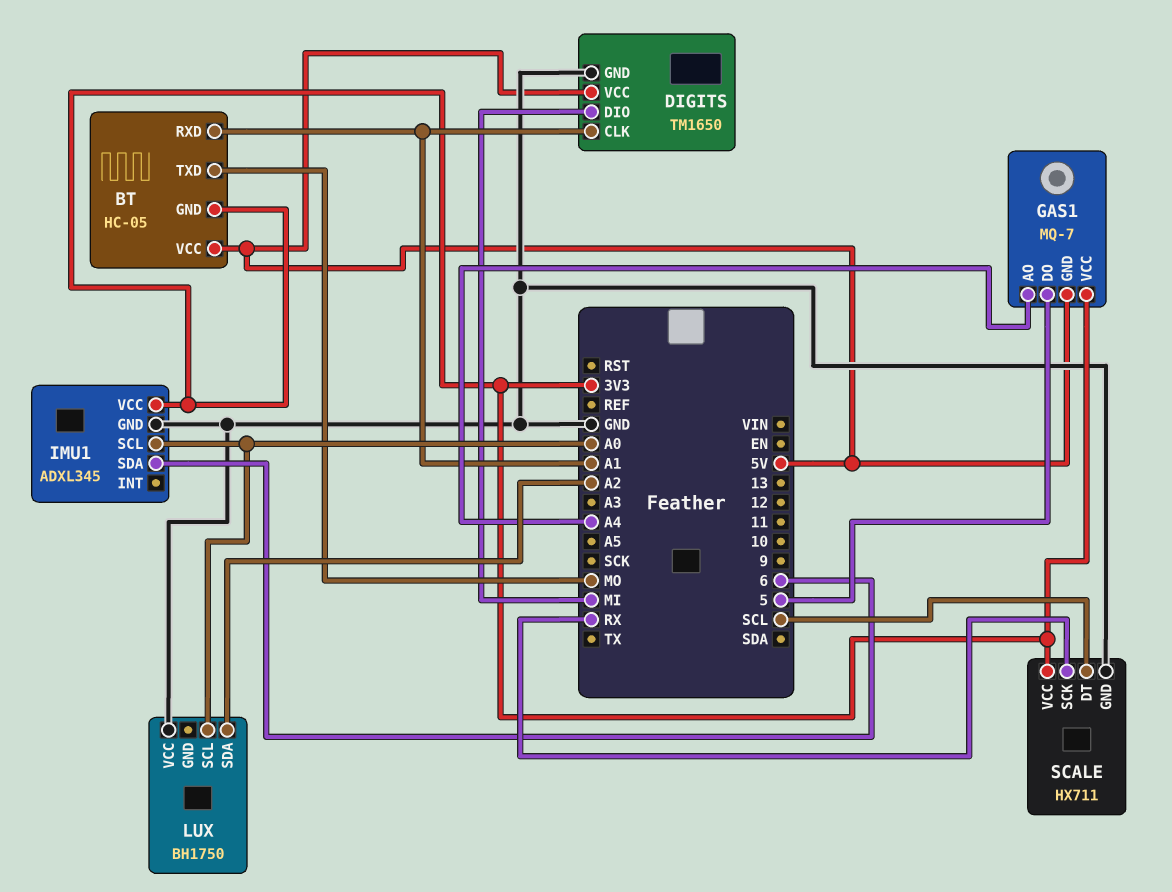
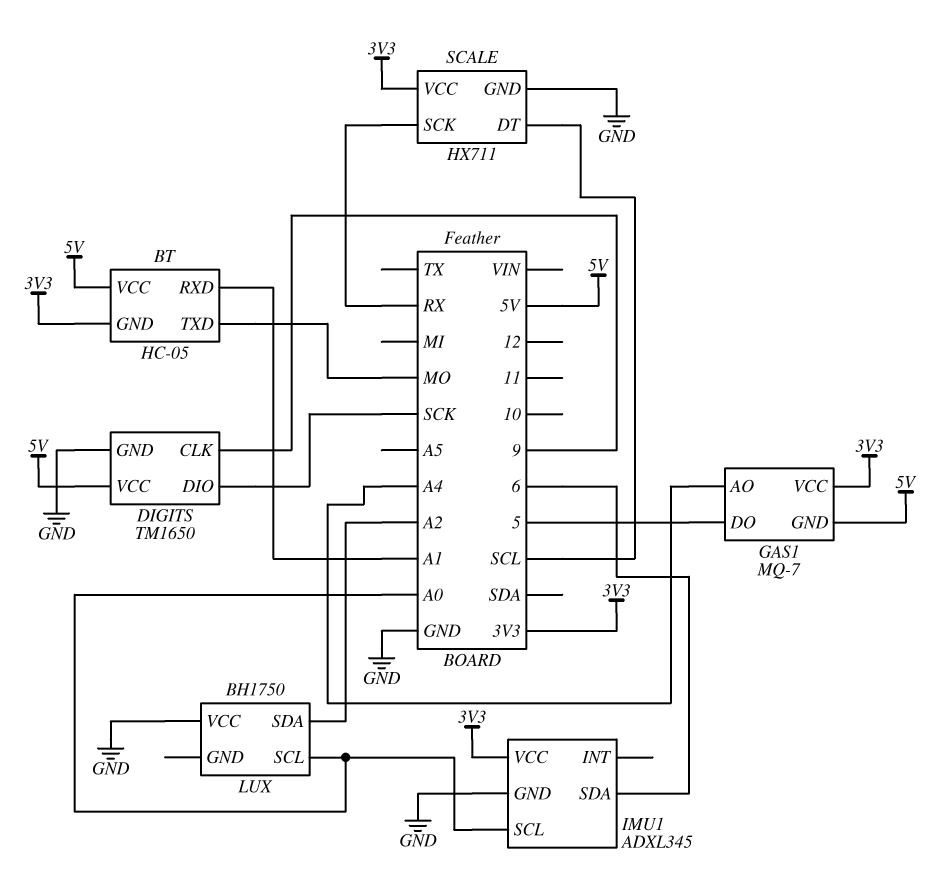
DIGITS pin CLK: A1 -> 9
DIGITS pin DIO: MI -> SCK

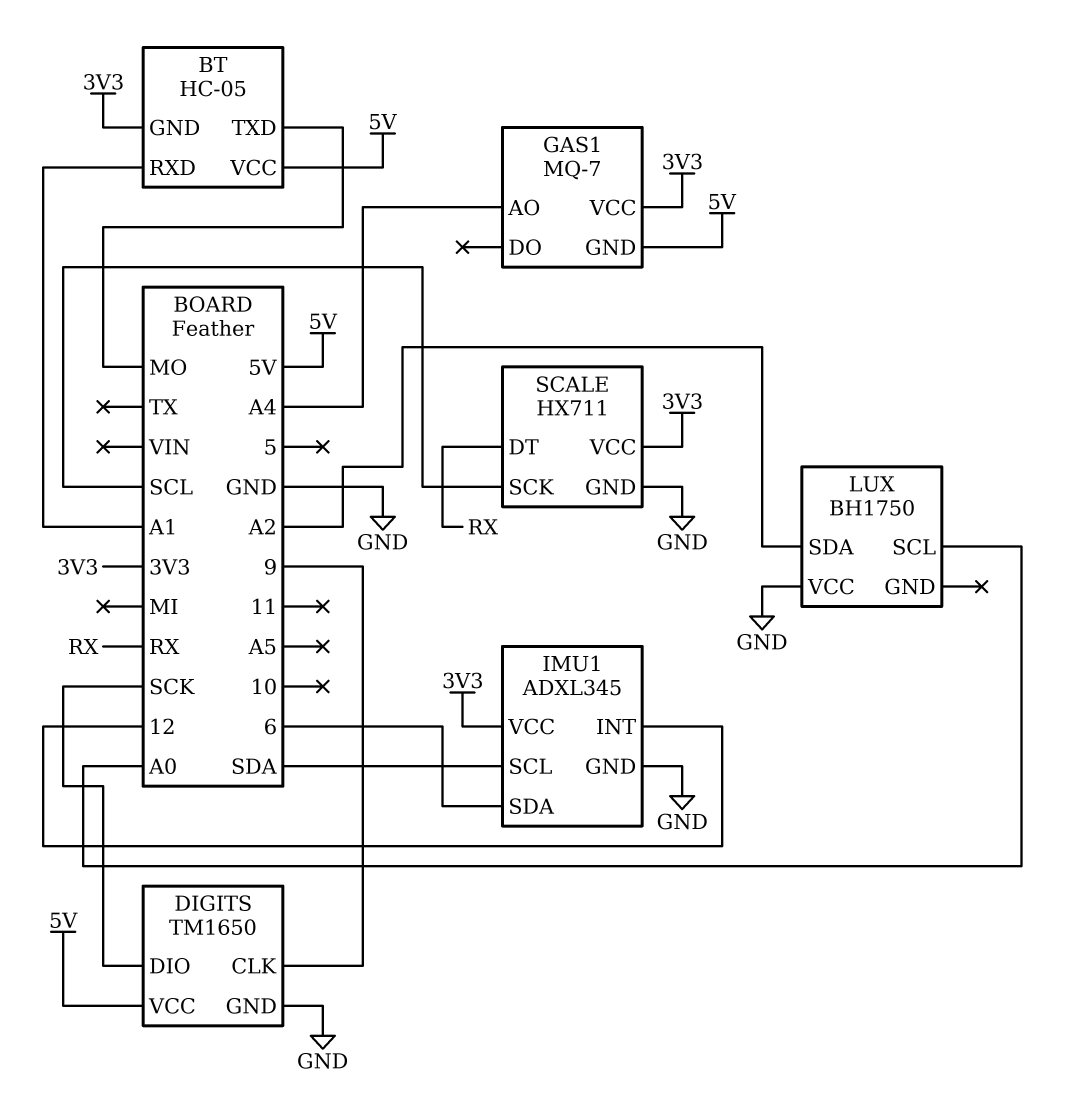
GAS1 pin DO: 5 -> none
IMU1 pin INT: none -> 12
IMU1 pin SCL: A0 -> SDA
SCALE pin DT: SCL -> RX
SCALE pin SCK: RX -> SCL

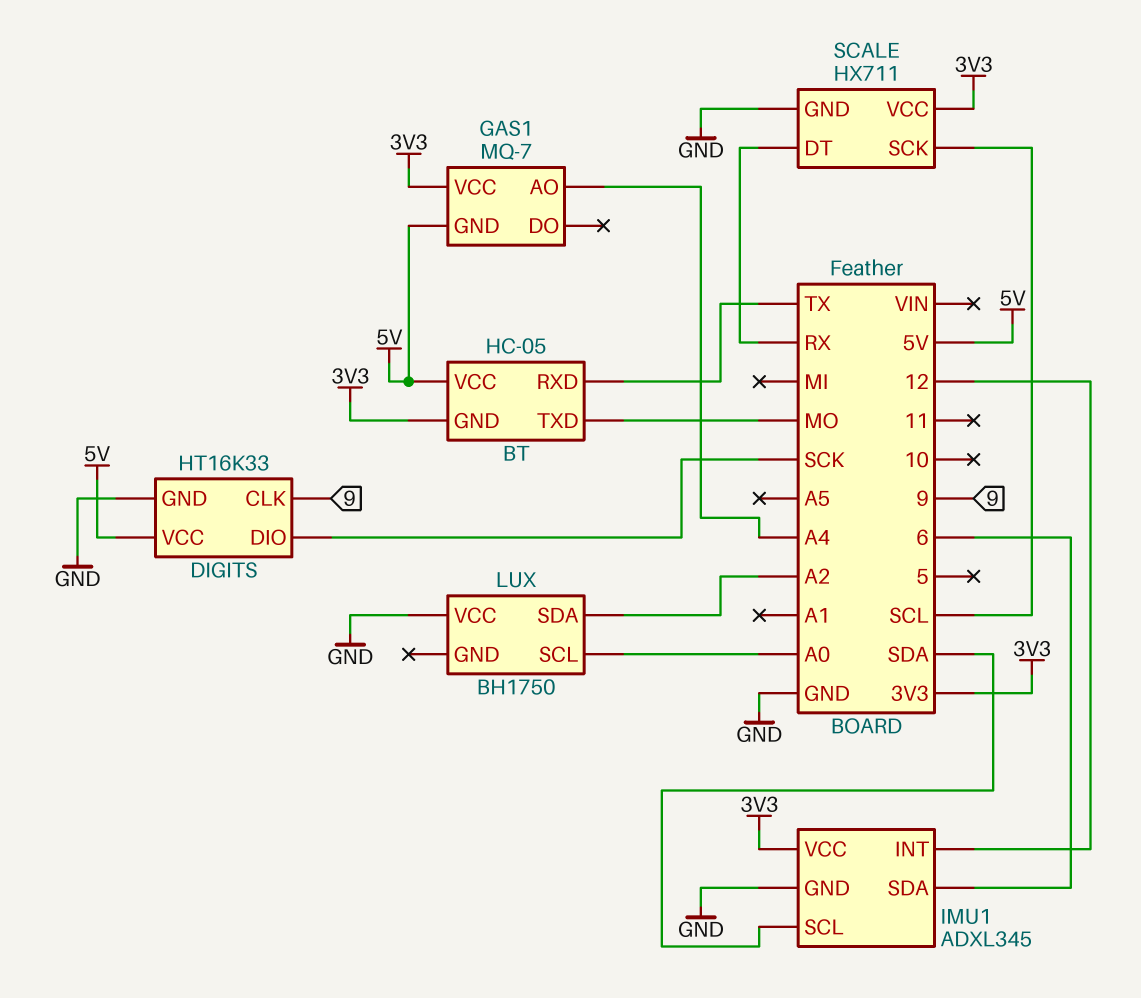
BT pin RXD: A1 -> TX
DIGITS: TM1650 -> HT16K33

